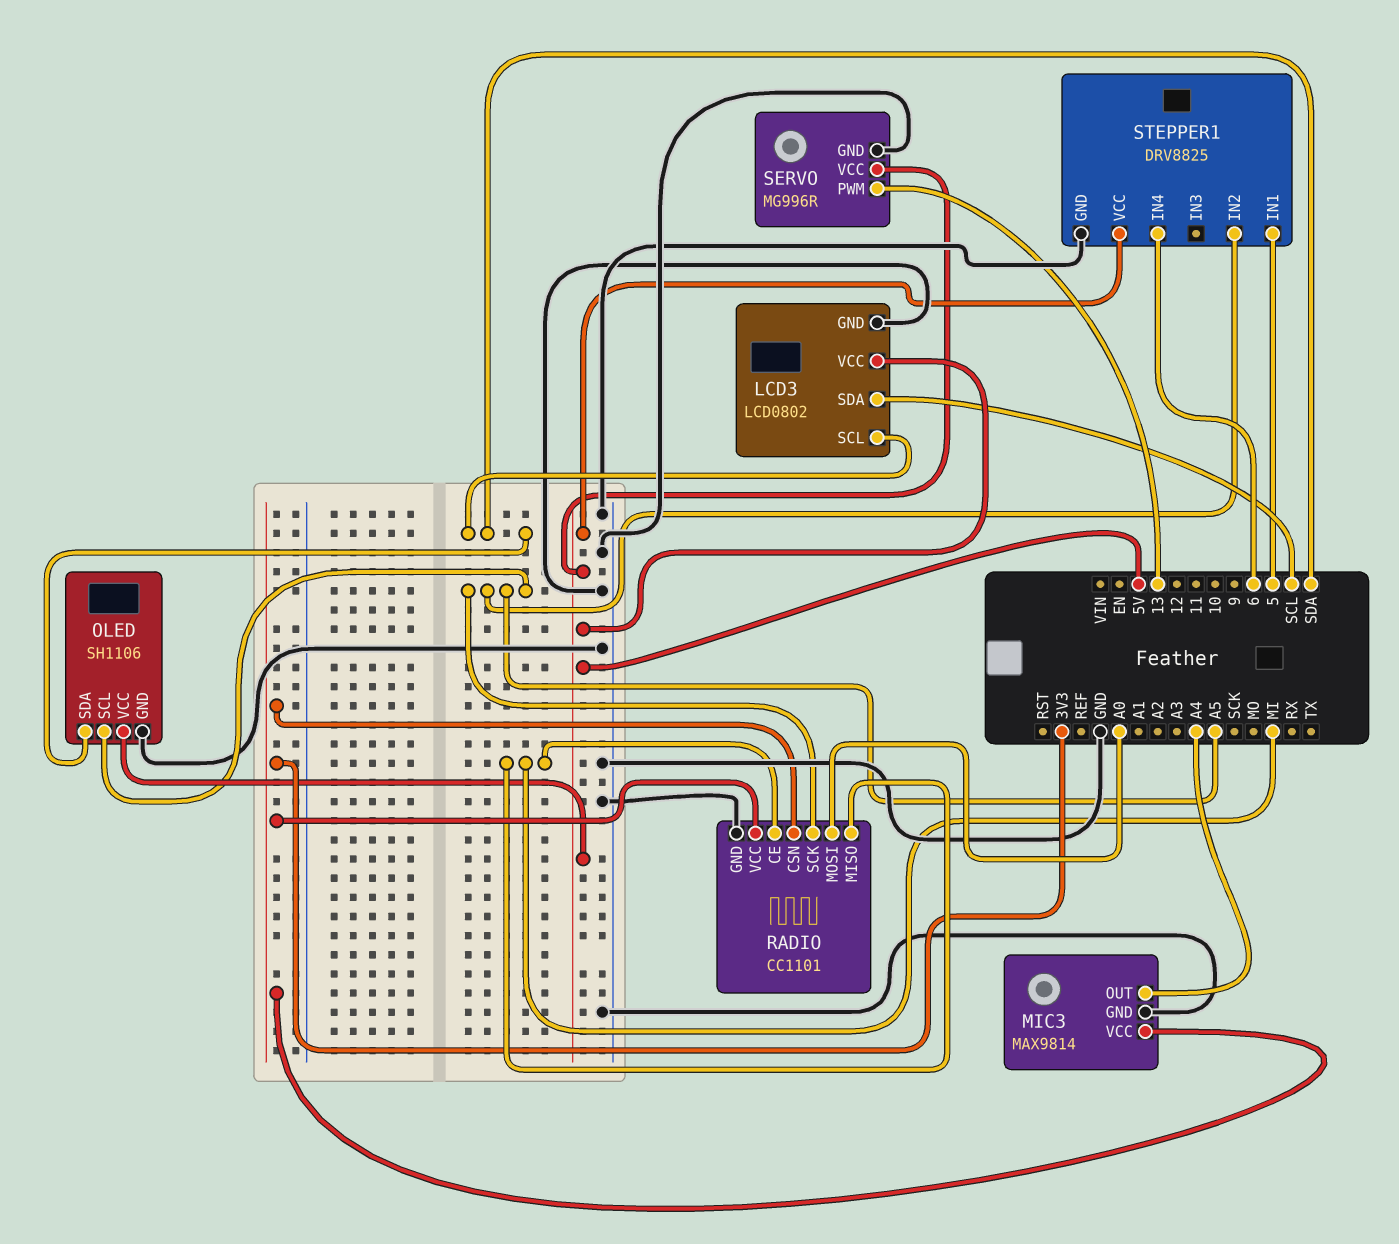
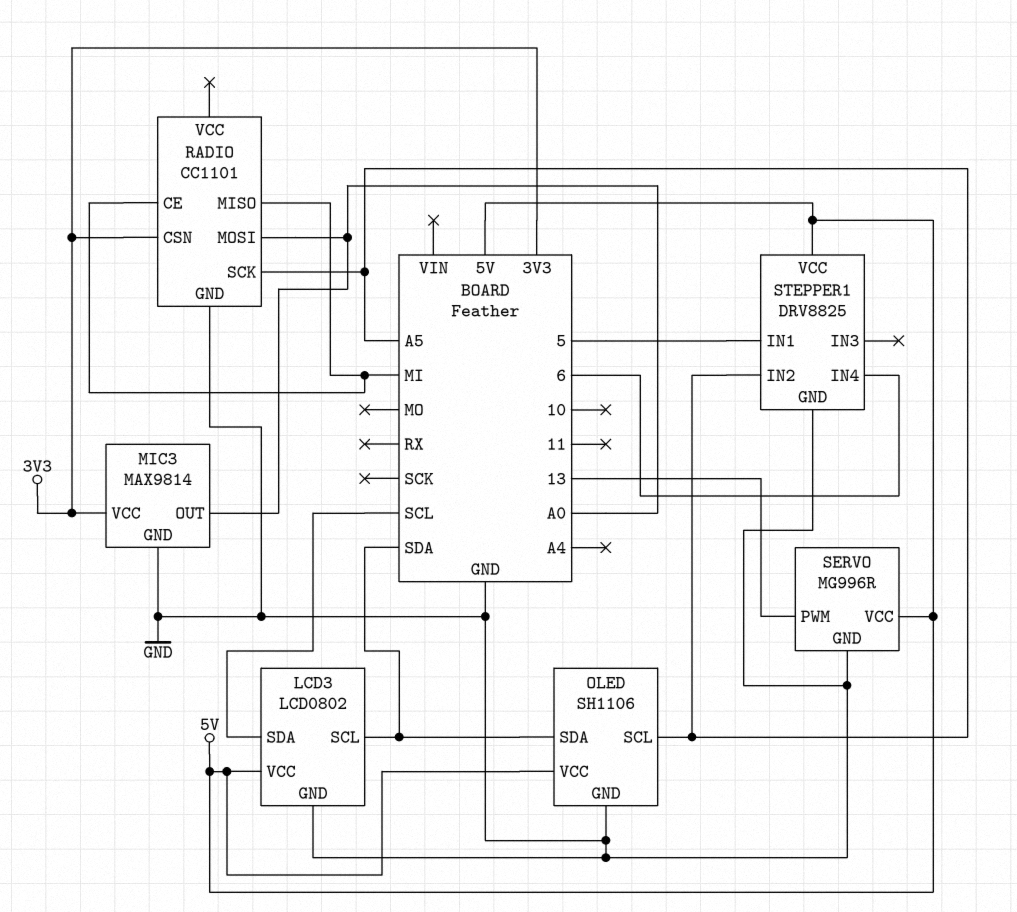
MIC3 pin OUT: A4 -> A0
RADIO pin VCC: 3V3 -> none

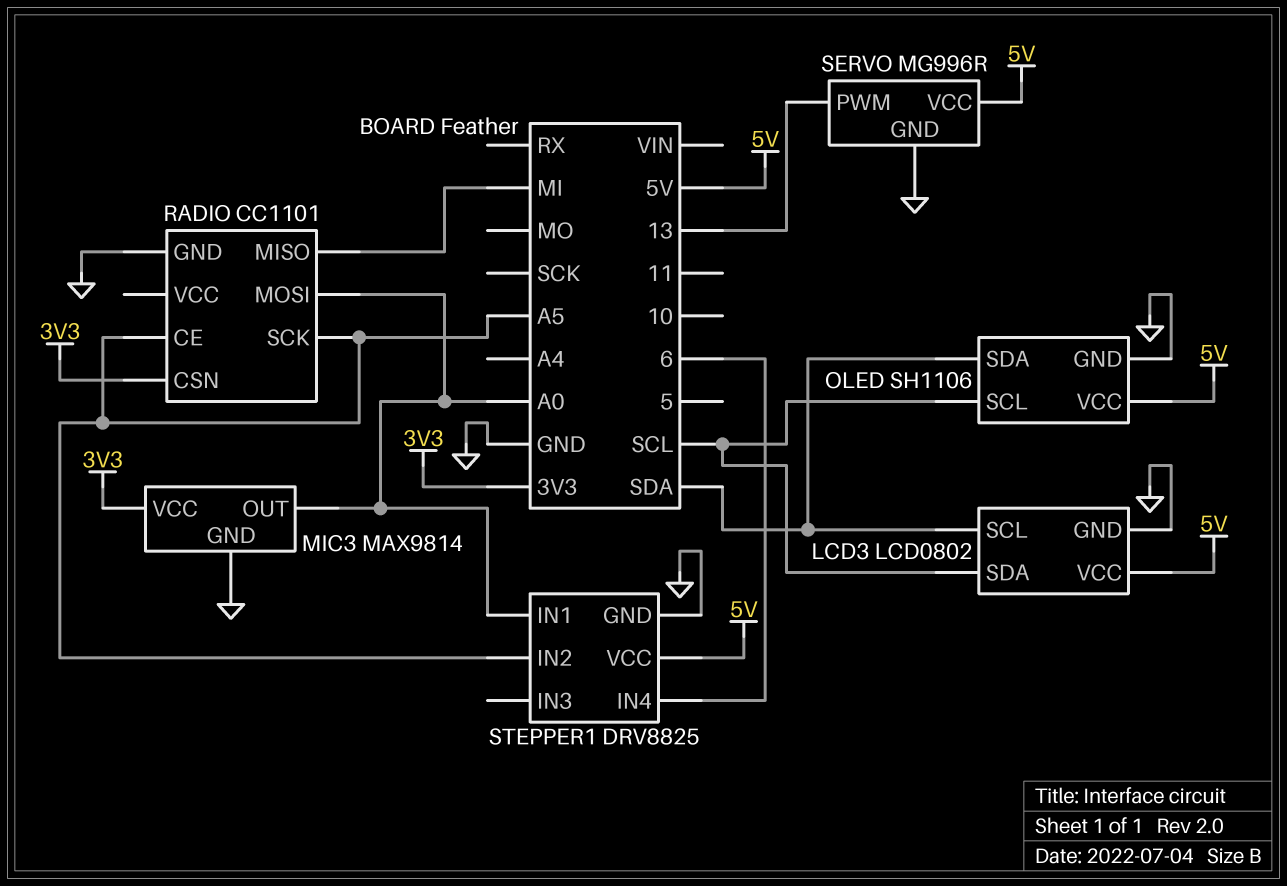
OLED pin SCL: A5 -> SCL
RADIO pin CE: MI -> A5
STEPPER1 pin IN1: 5 -> A0

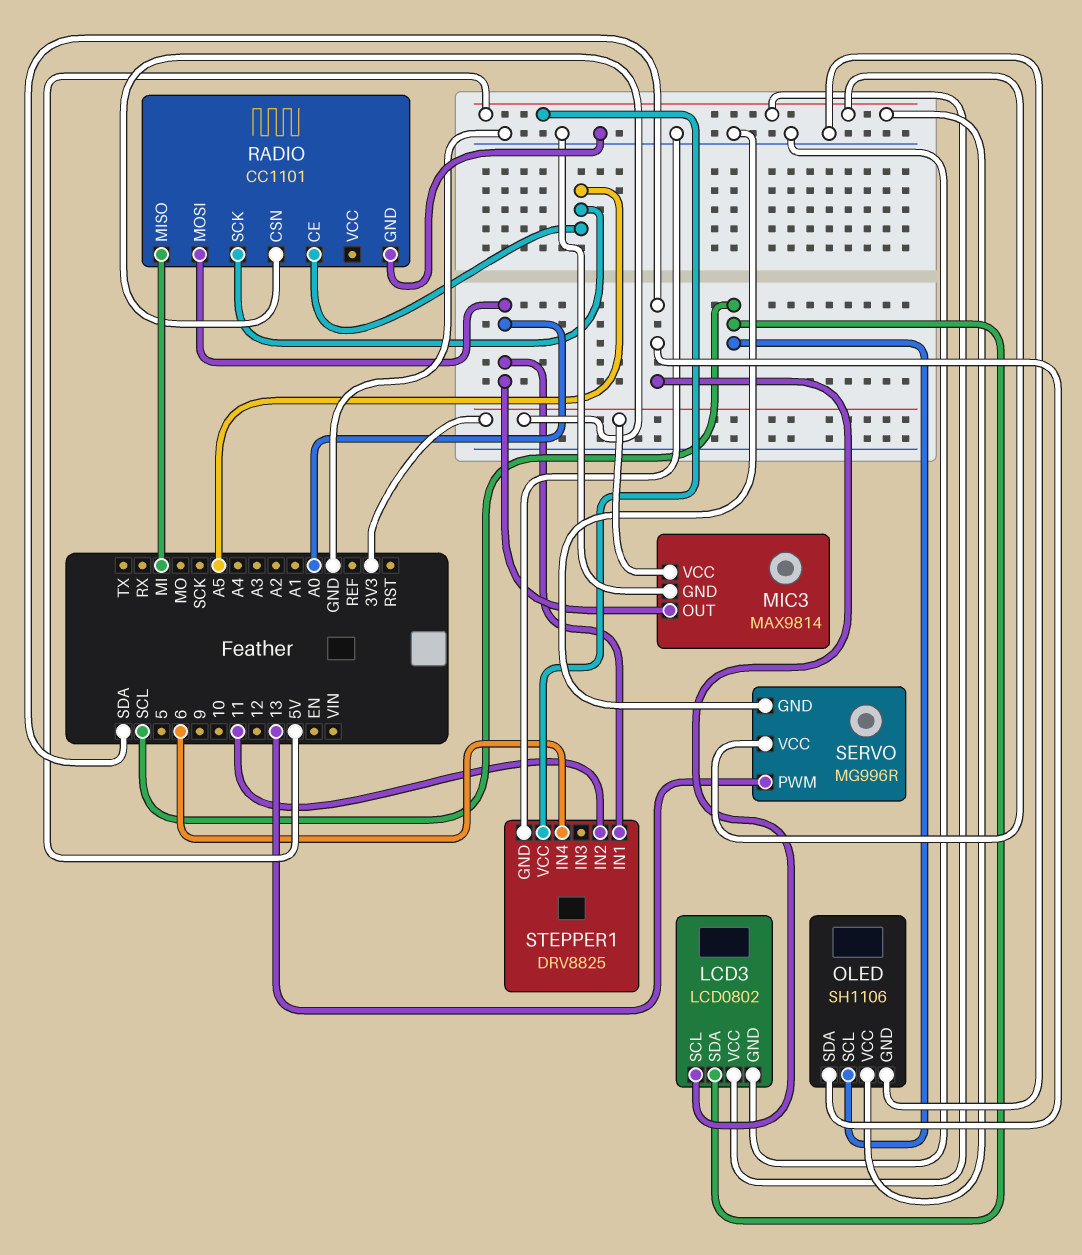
STEPPER1 pin IN2: A5 -> 11

